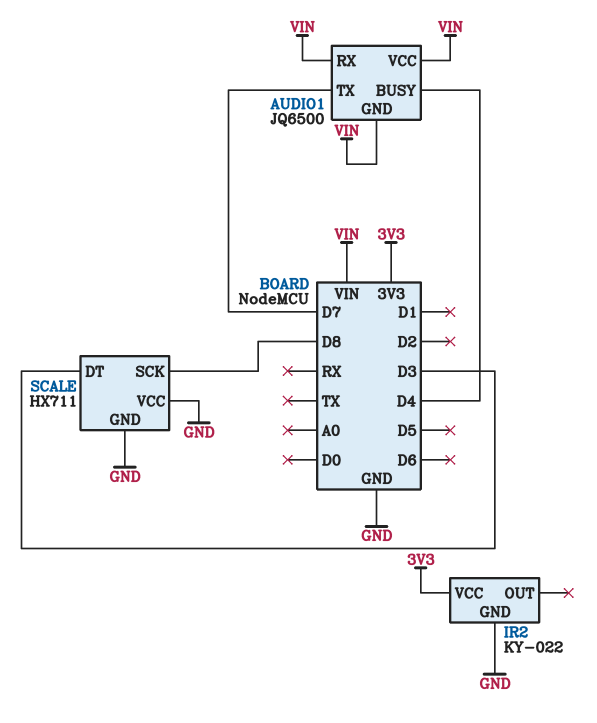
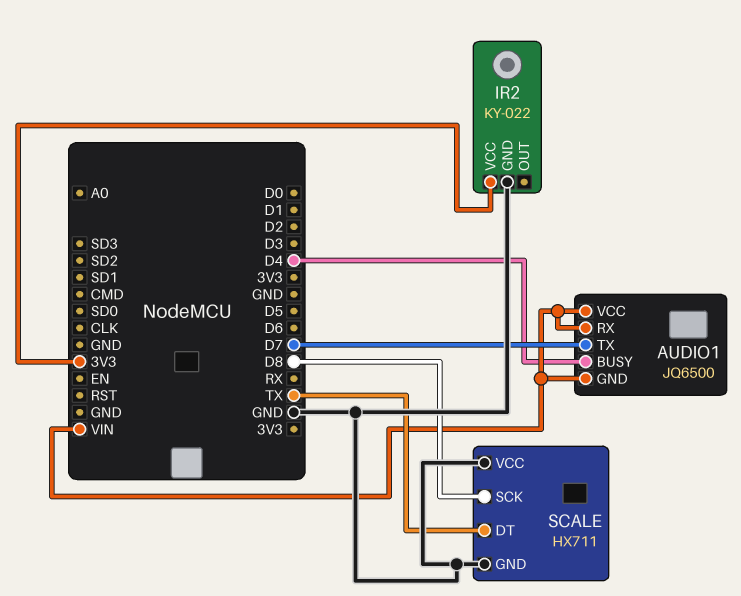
SCALE pin DT: D3 -> TX

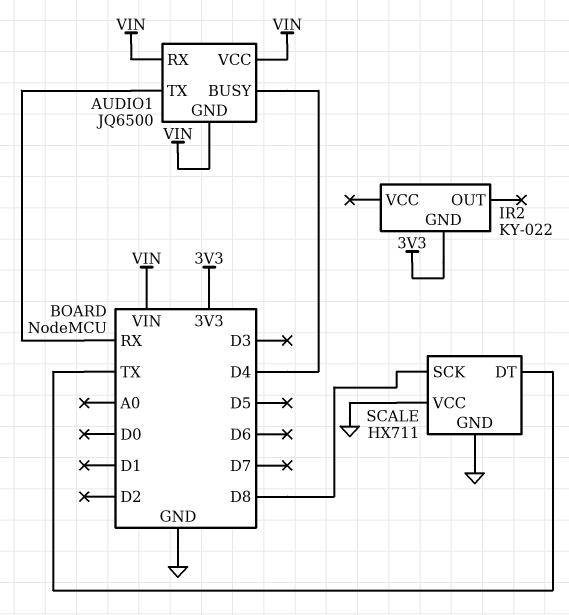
AUDIO1 pin TX: D7 -> RX
IR2 pin GND: GND -> 3V3
IR2 pin VCC: 3V3 -> none

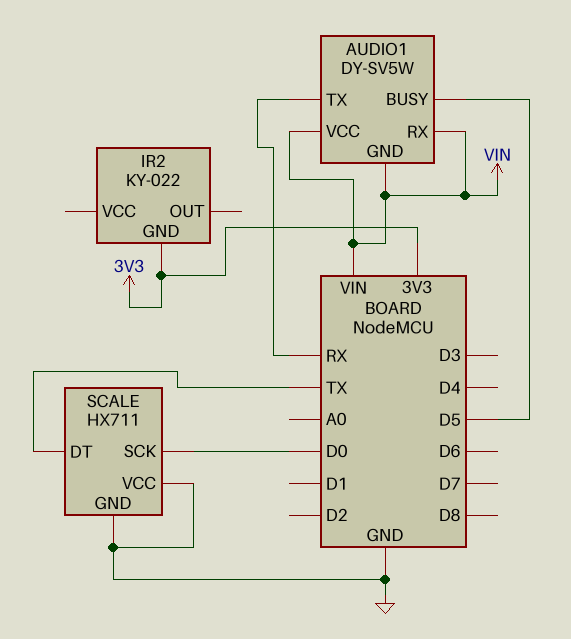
AUDIO1: JQ6500 -> DY-SV5W
AUDIO1 pin BUSY: D4 -> D5
SCALE pin SCK: D8 -> D0

